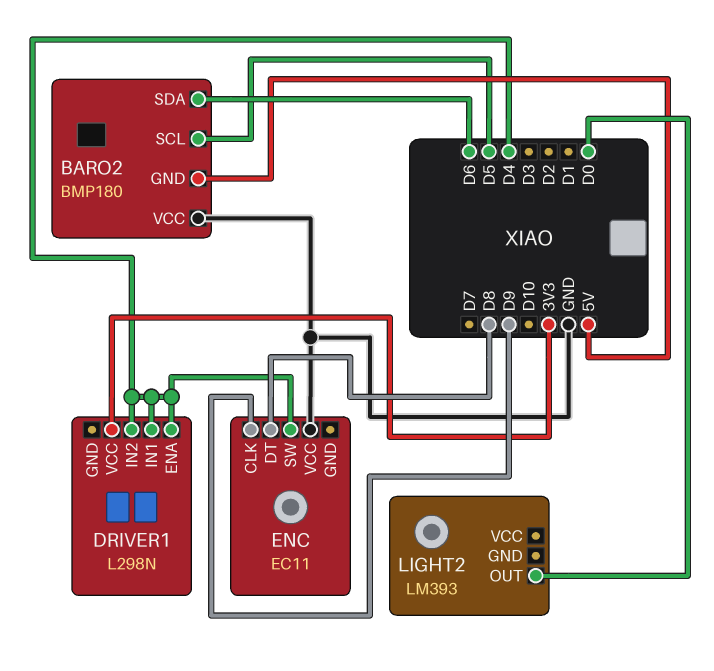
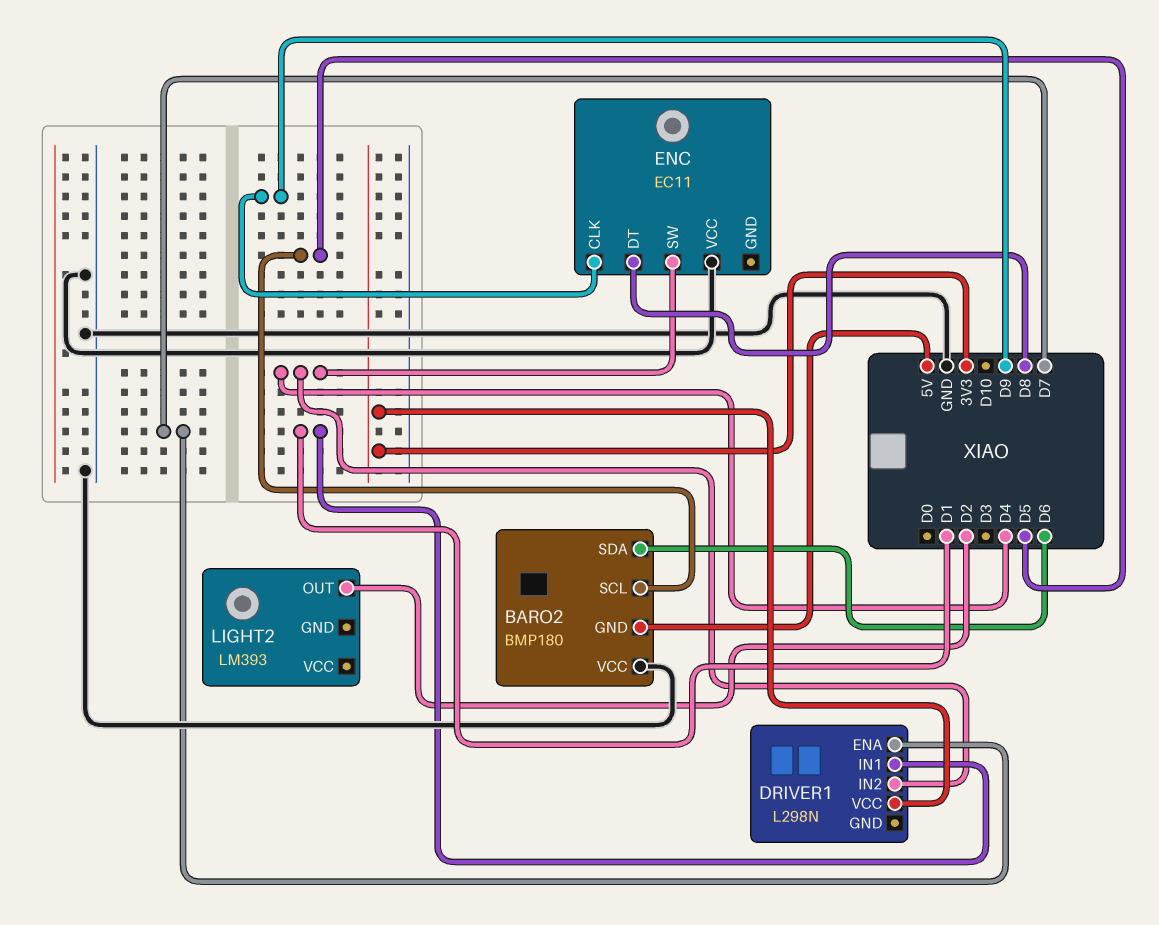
DRIVER1 pin ENA: D4 -> D7
DRIVER1 pin IN1: D4 -> D1
LIGHT2 pin OUT: D0 -> D2

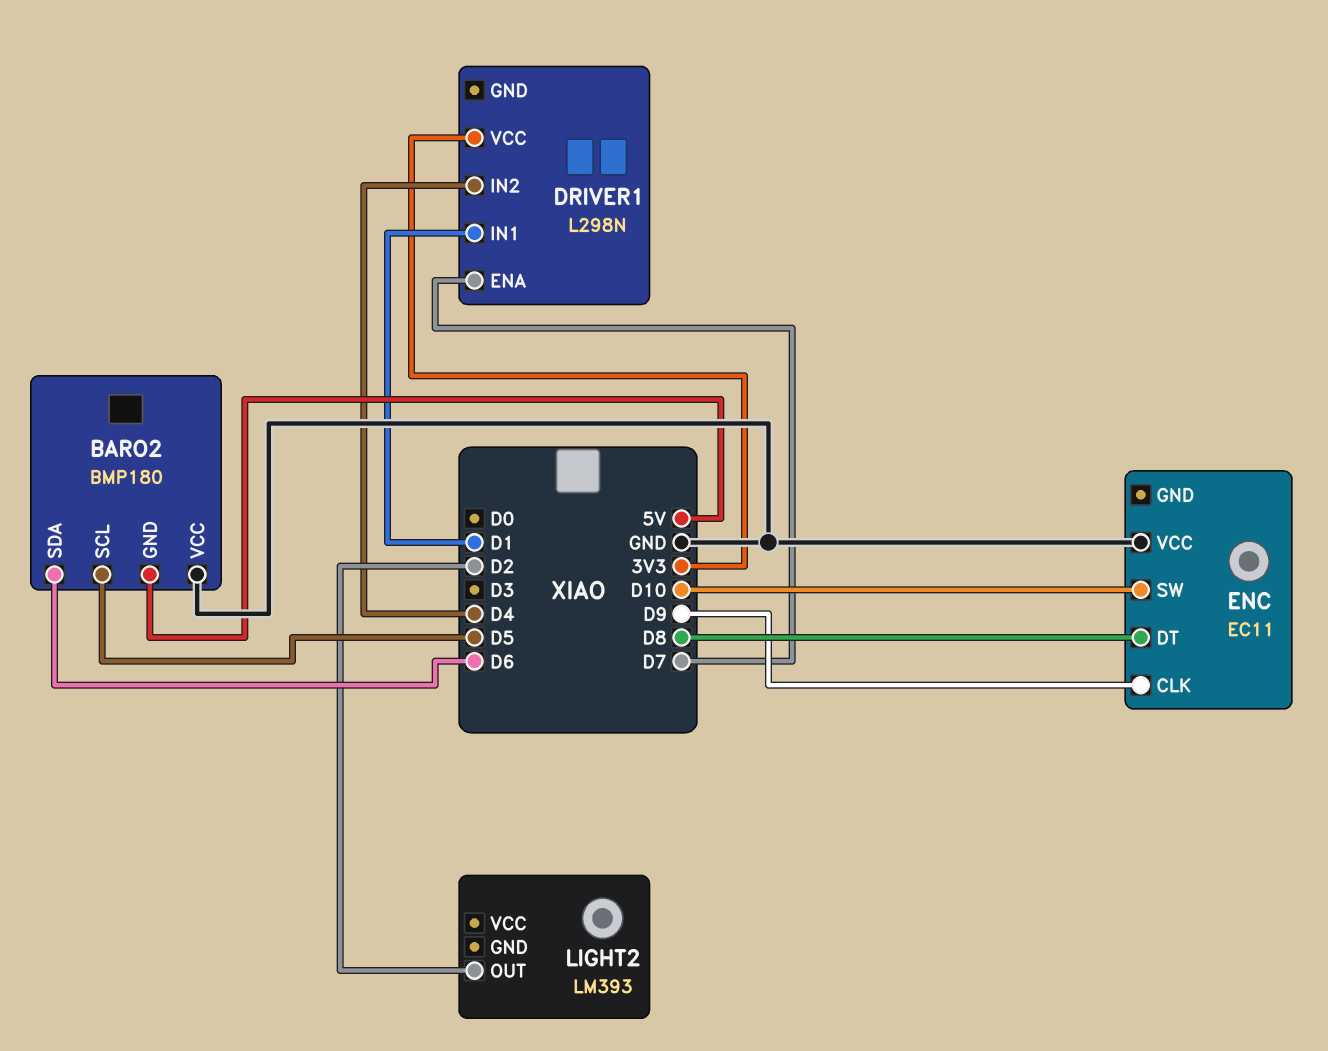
ENC pin SW: D4 -> D10

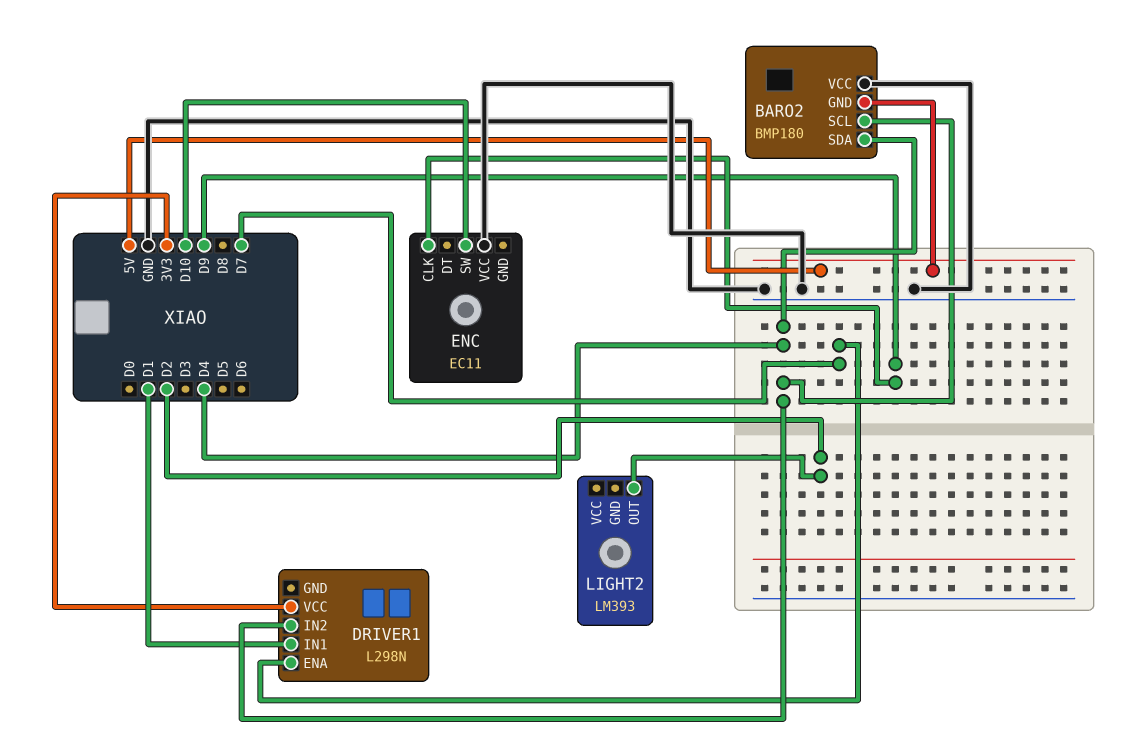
BARO2 pin SCL: D5 -> D4
BARO2 pin SDA: D6 -> D4
ENC pin DT: D8 -> none

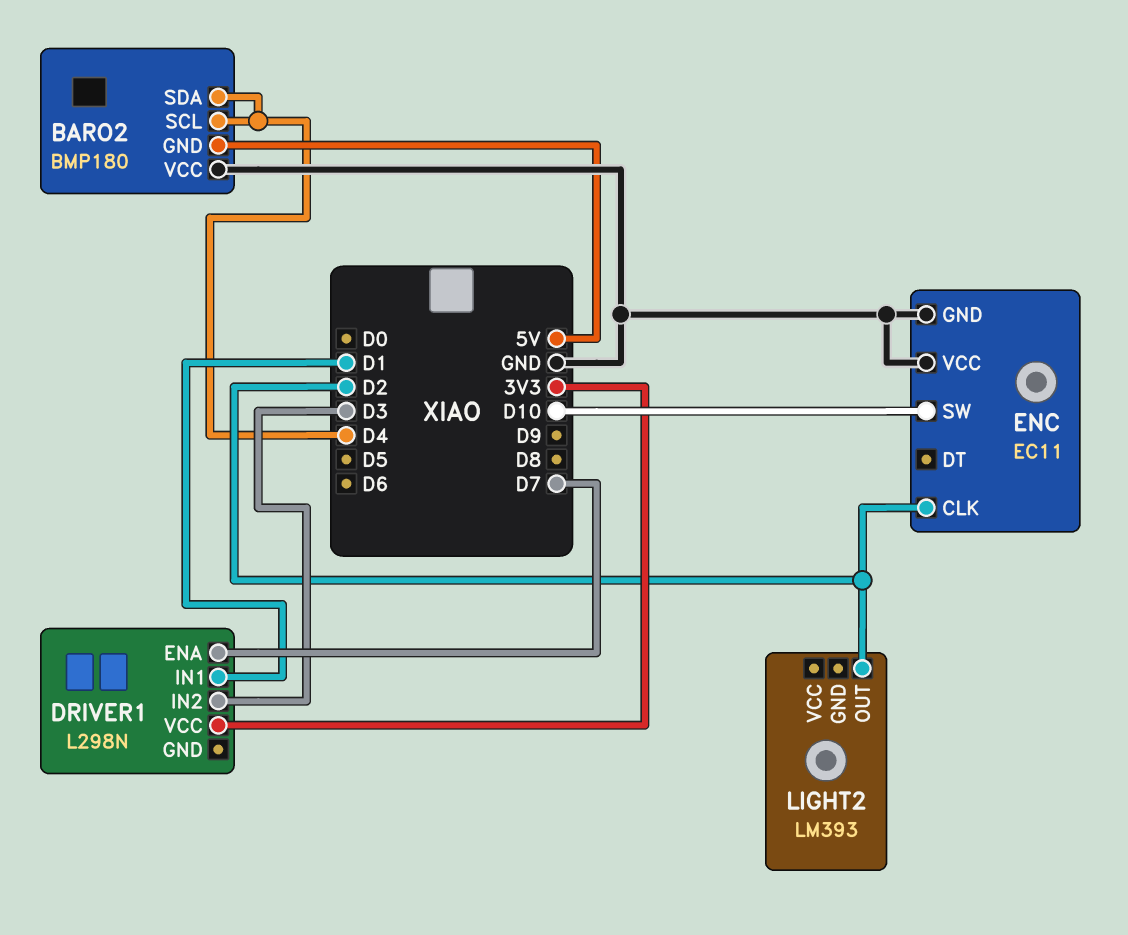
DRIVER1 pin IN2: D4 -> D3
ENC pin CLK: D9 -> D2
ENC pin GND: none -> GND

